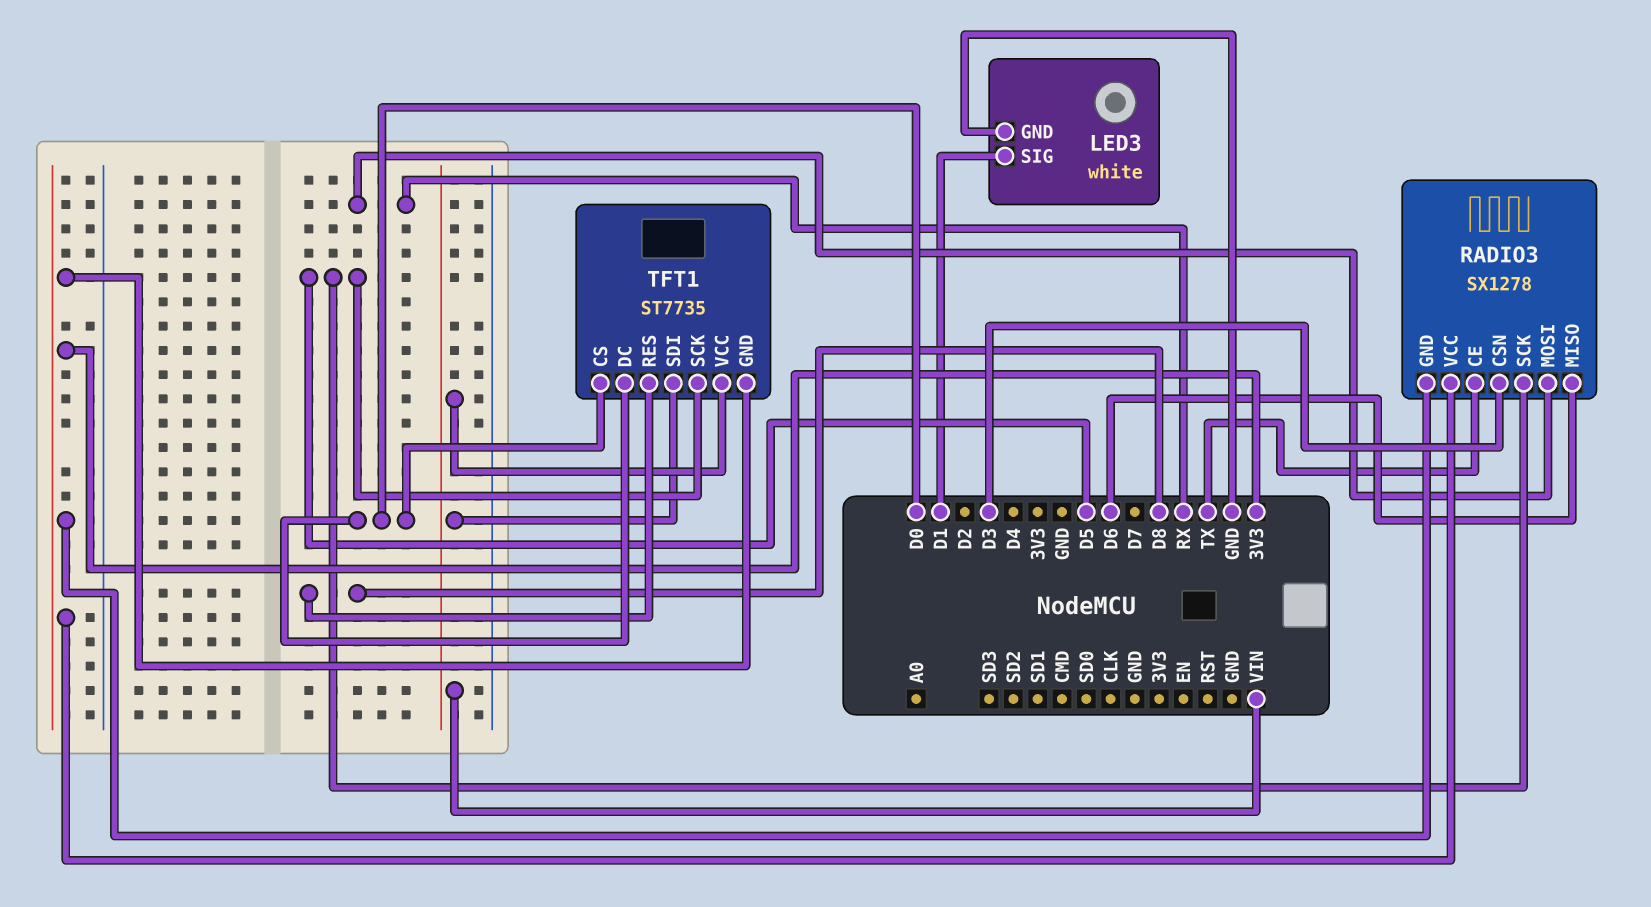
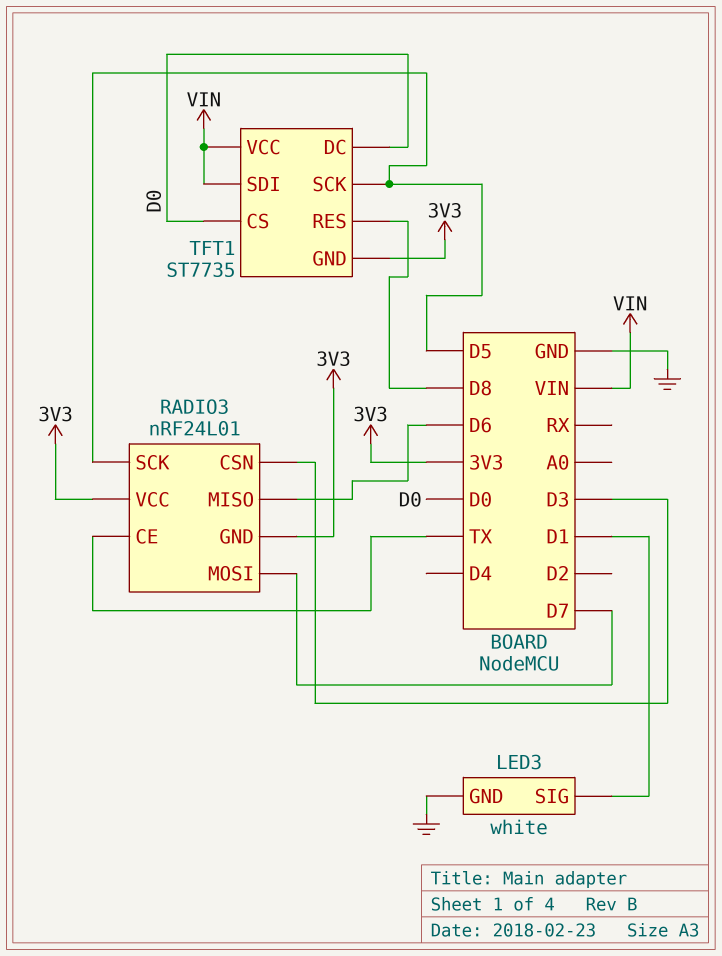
RADIO3: SX1278 -> nRF24L01
RADIO3 pin MOSI: RX -> D7

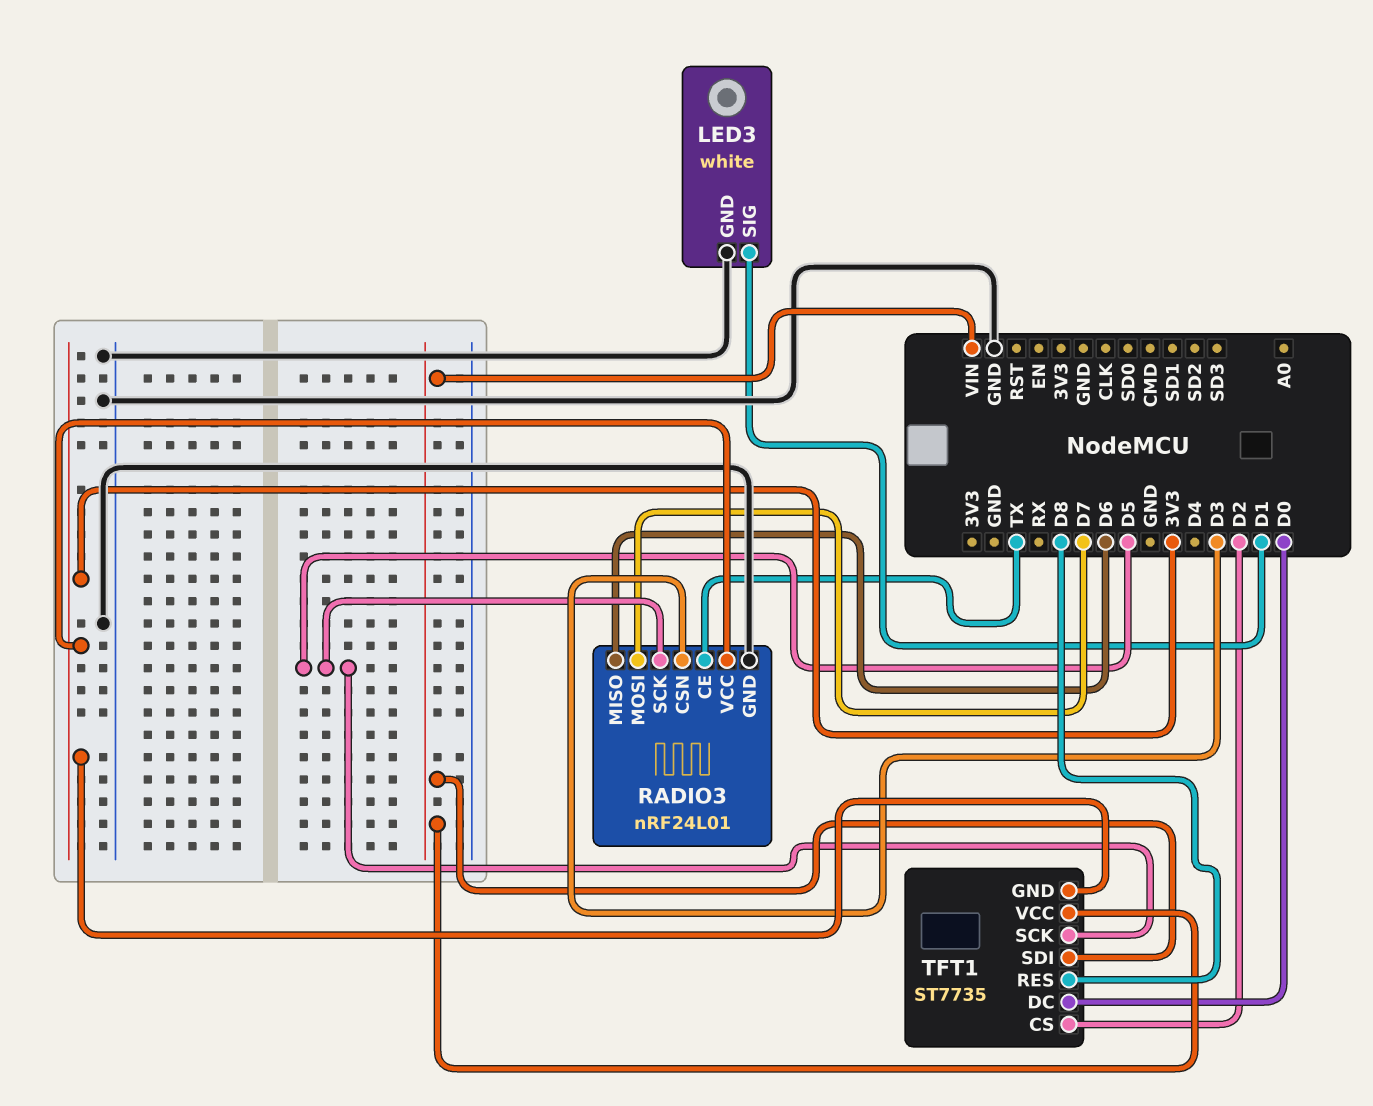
RADIO3 pin GND: 3V3 -> GND
TFT1 pin CS: D0 -> D2

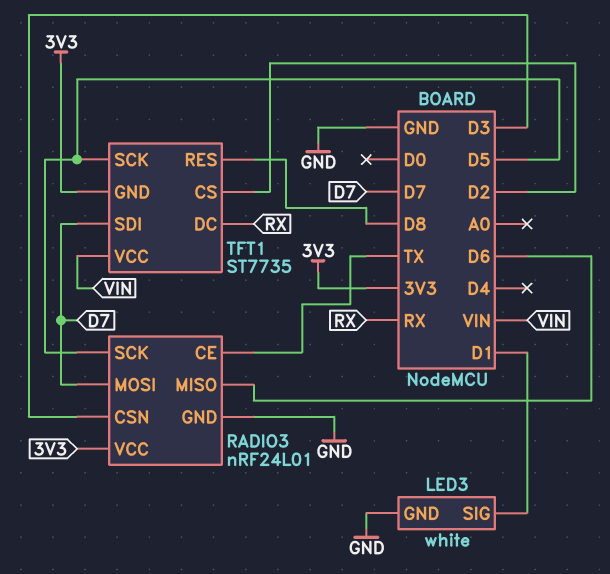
TFT1 pin DC: D0 -> RX
TFT1 pin SDI: VIN -> D7

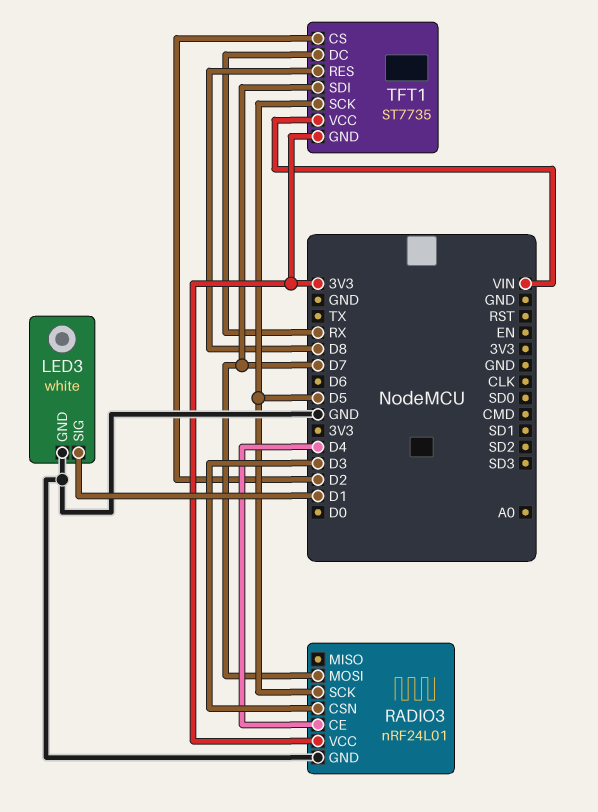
RADIO3 pin CE: TX -> D4
RADIO3 pin MISO: D6 -> none

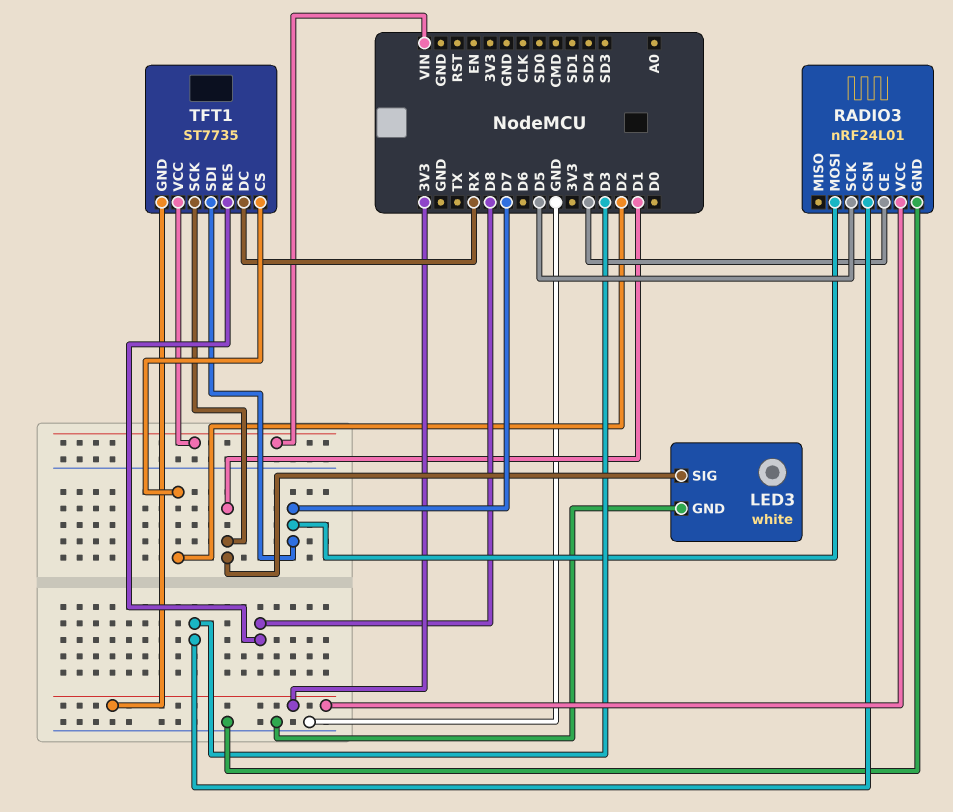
TFT1 pin SCK: D5 -> D1

